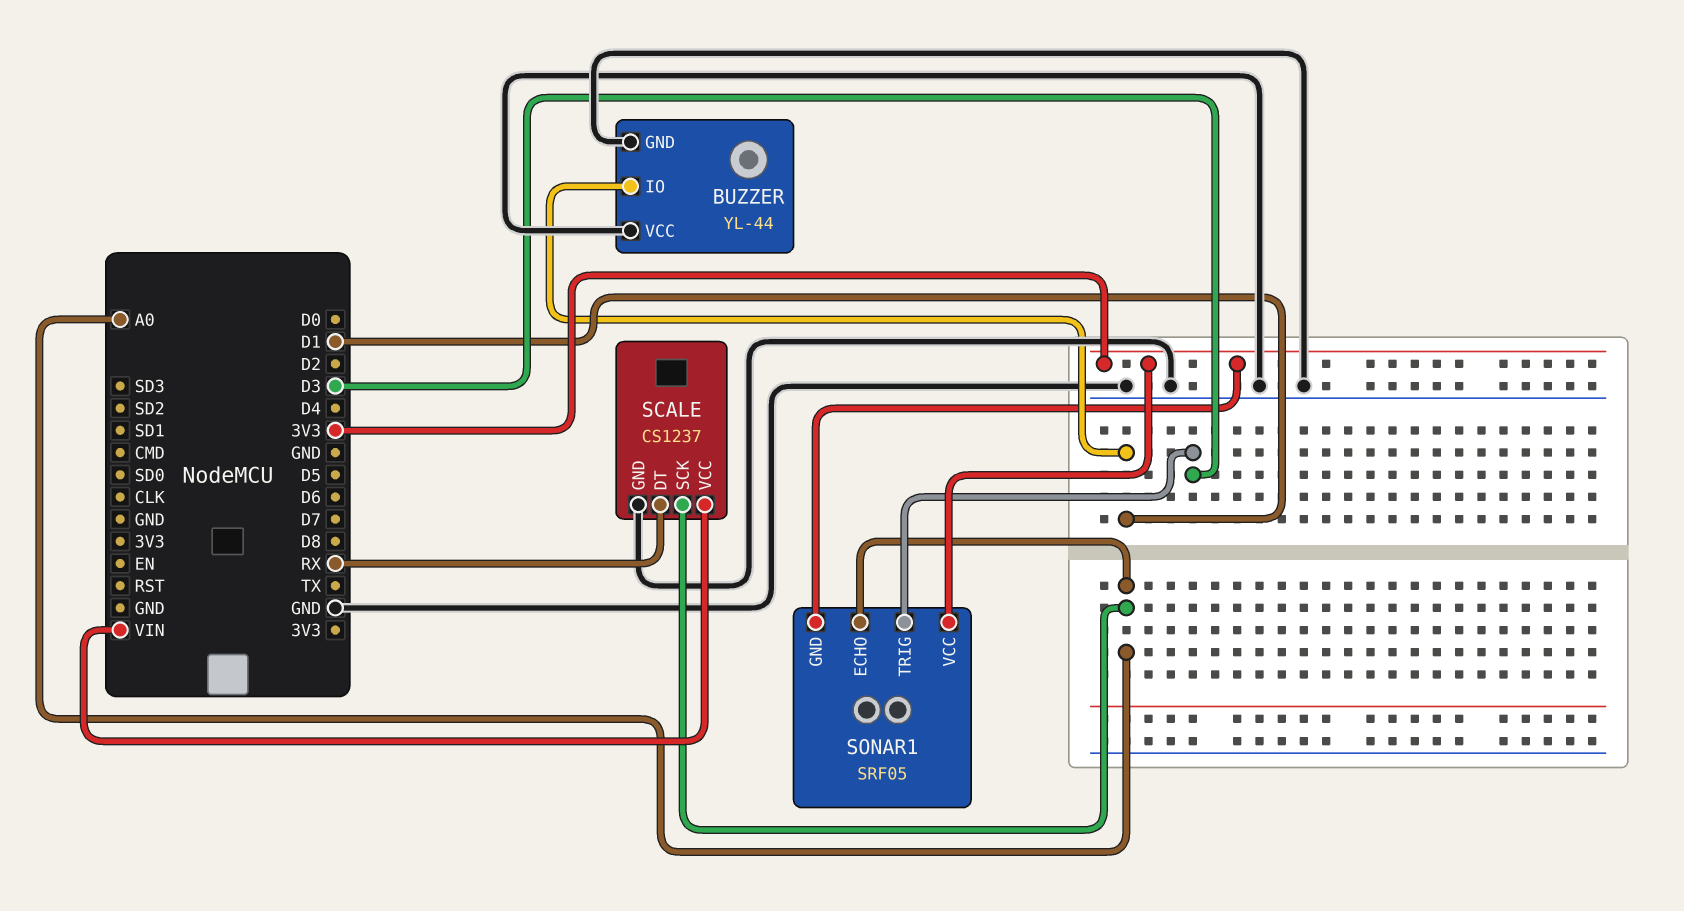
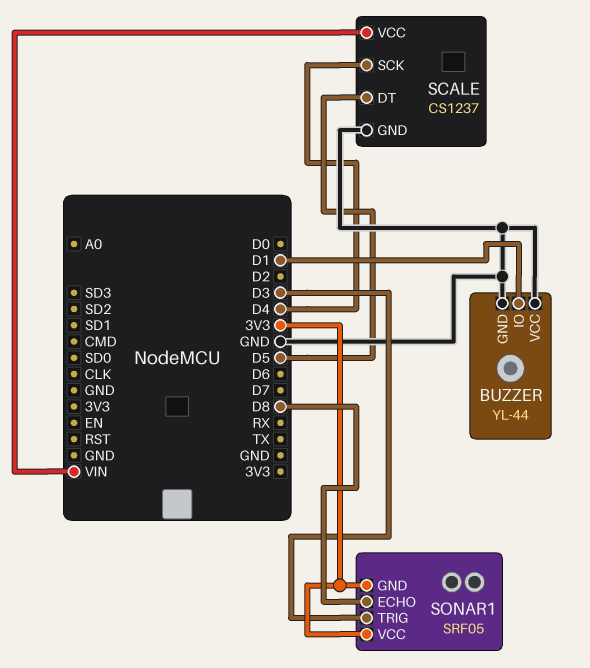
SCALE pin DT: RX -> D5
SCALE pin SCK: A0 -> D4
SONAR1 pin ECHO: A0 -> D8

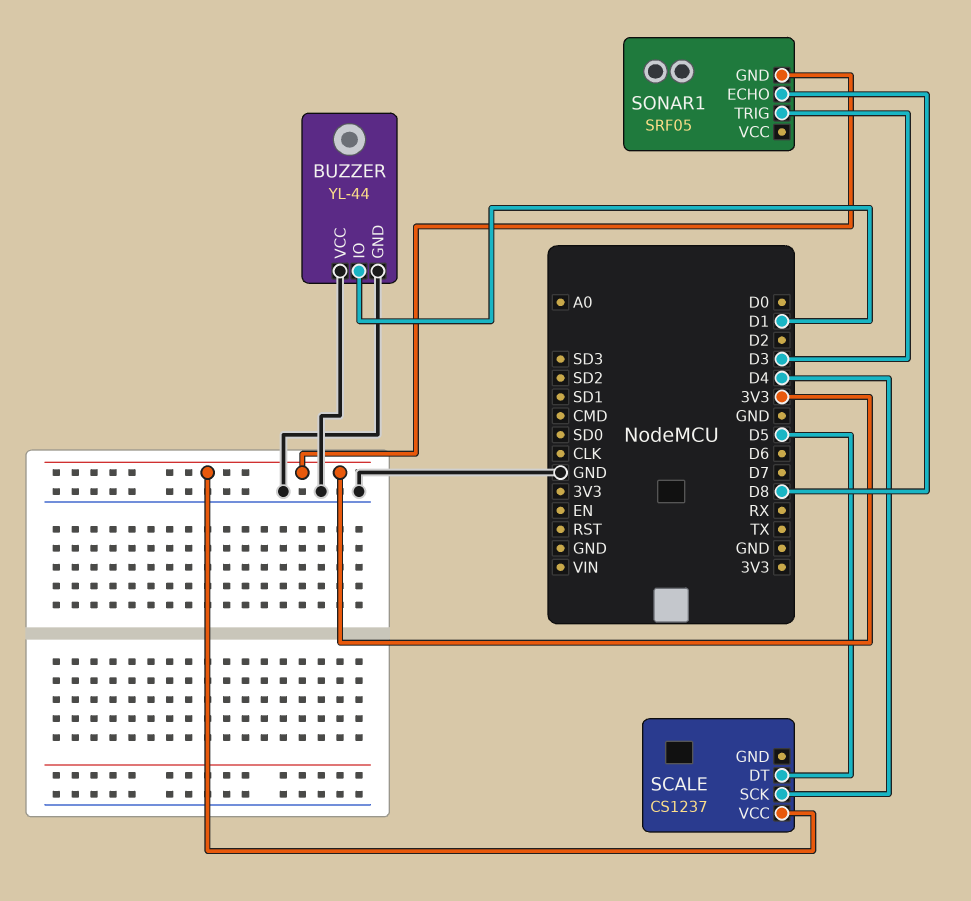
SCALE pin GND: GND -> none
SCALE pin VCC: VIN -> 3V3
SONAR1 pin VCC: 3V3 -> none

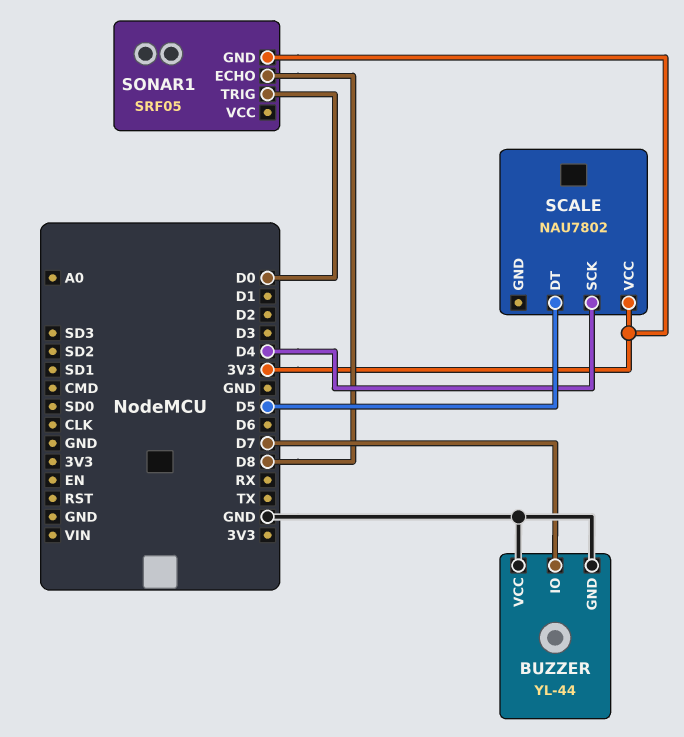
BUZZER pin IO: D1 -> D7
SCALE: CS1237 -> NAU7802
SONAR1 pin TRIG: D3 -> D0

